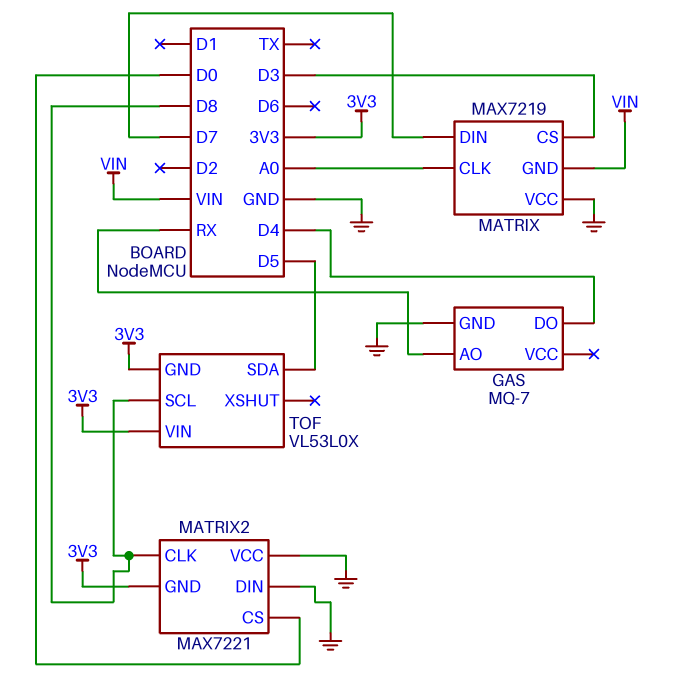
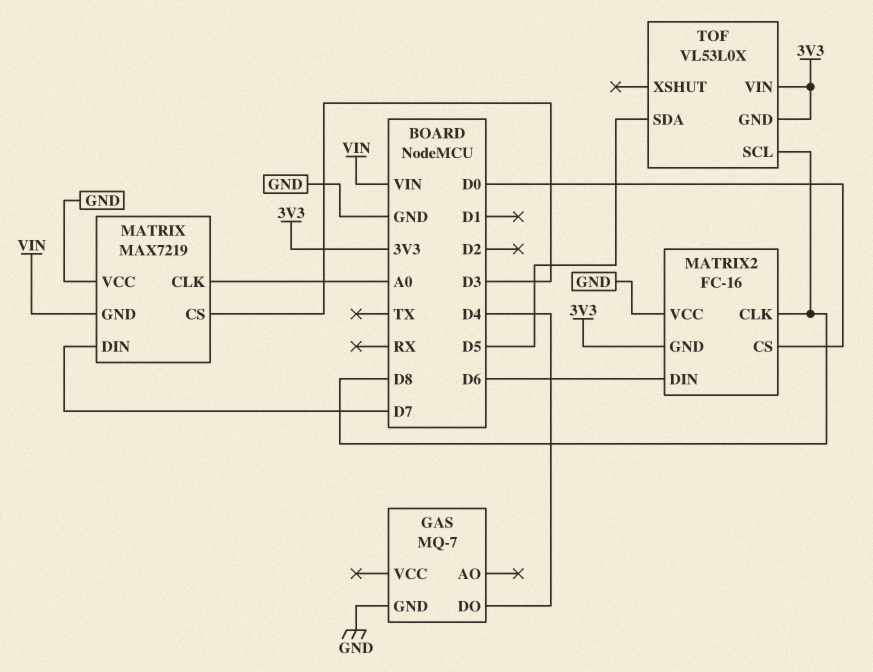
GAS pin AO: RX -> none
MATRIX2: MAX7221 -> FC-16
MATRIX2 pin DIN: GND -> D6

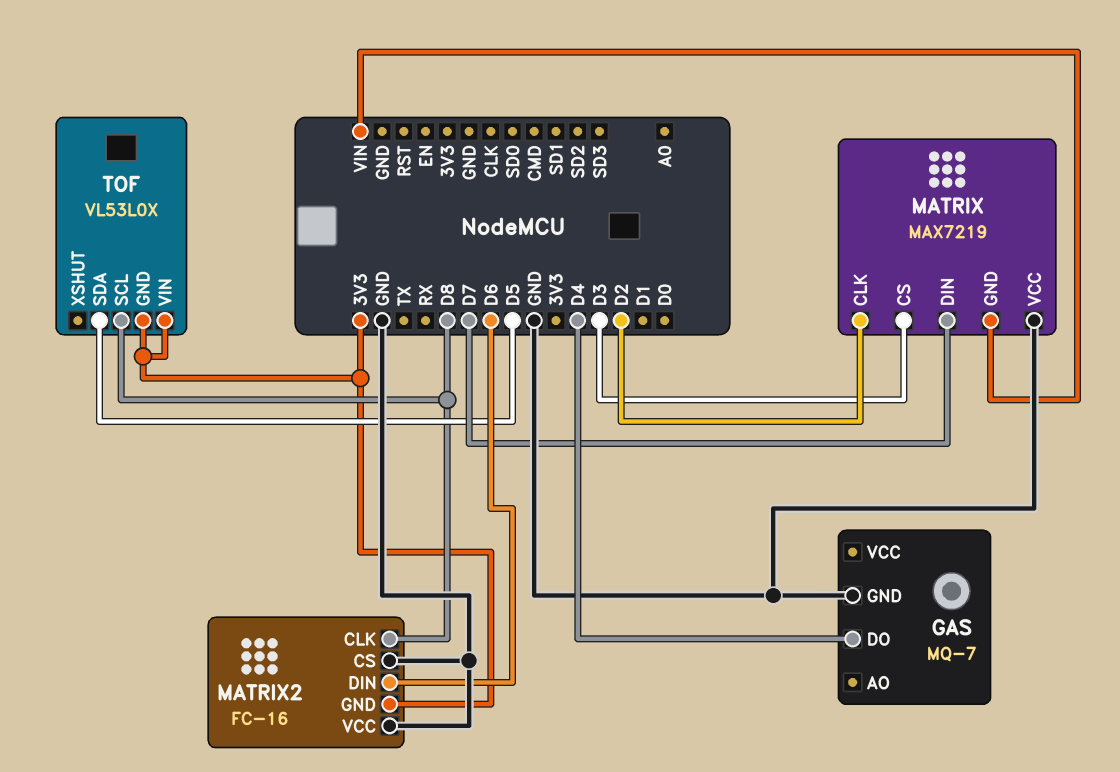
MATRIX pin CLK: A0 -> D2
MATRIX2 pin CS: D0 -> GND

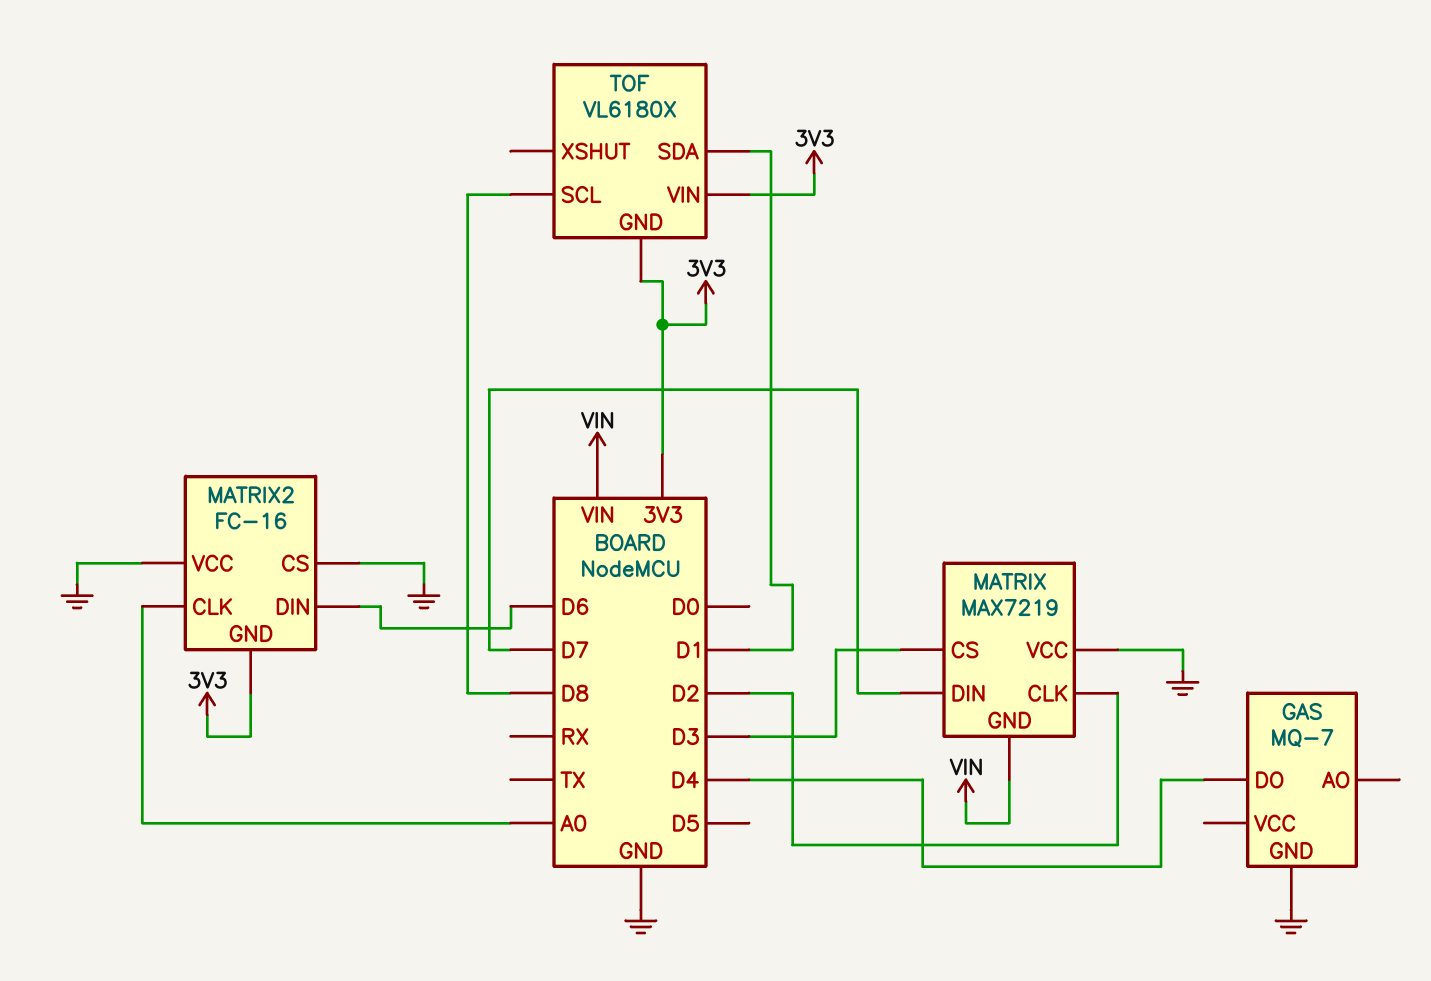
MATRIX2 pin CLK: D8 -> A0
TOF: VL53L0X -> VL6180X
TOF pin SDA: D5 -> D1

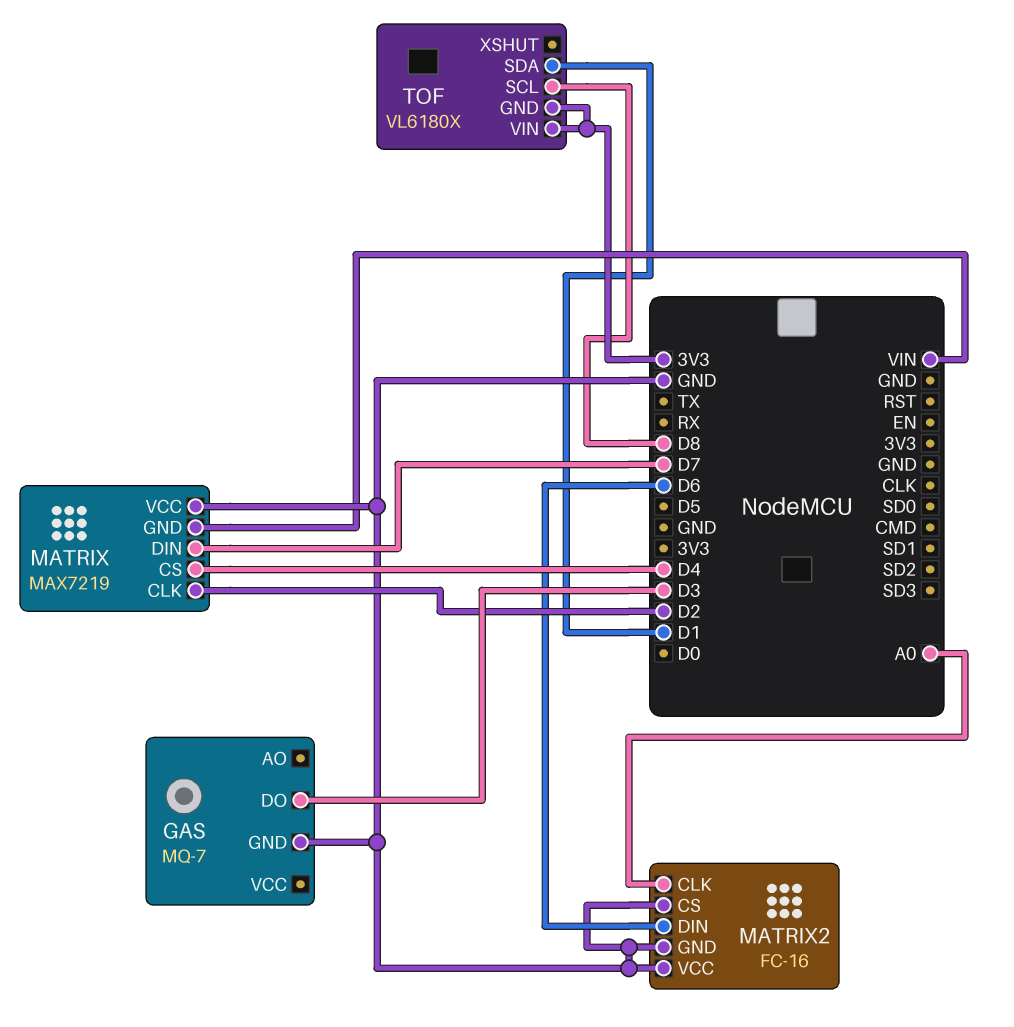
GAS pin DO: D4 -> D3
MATRIX pin CS: D3 -> D4
MATRIX2 pin GND: 3V3 -> GND

